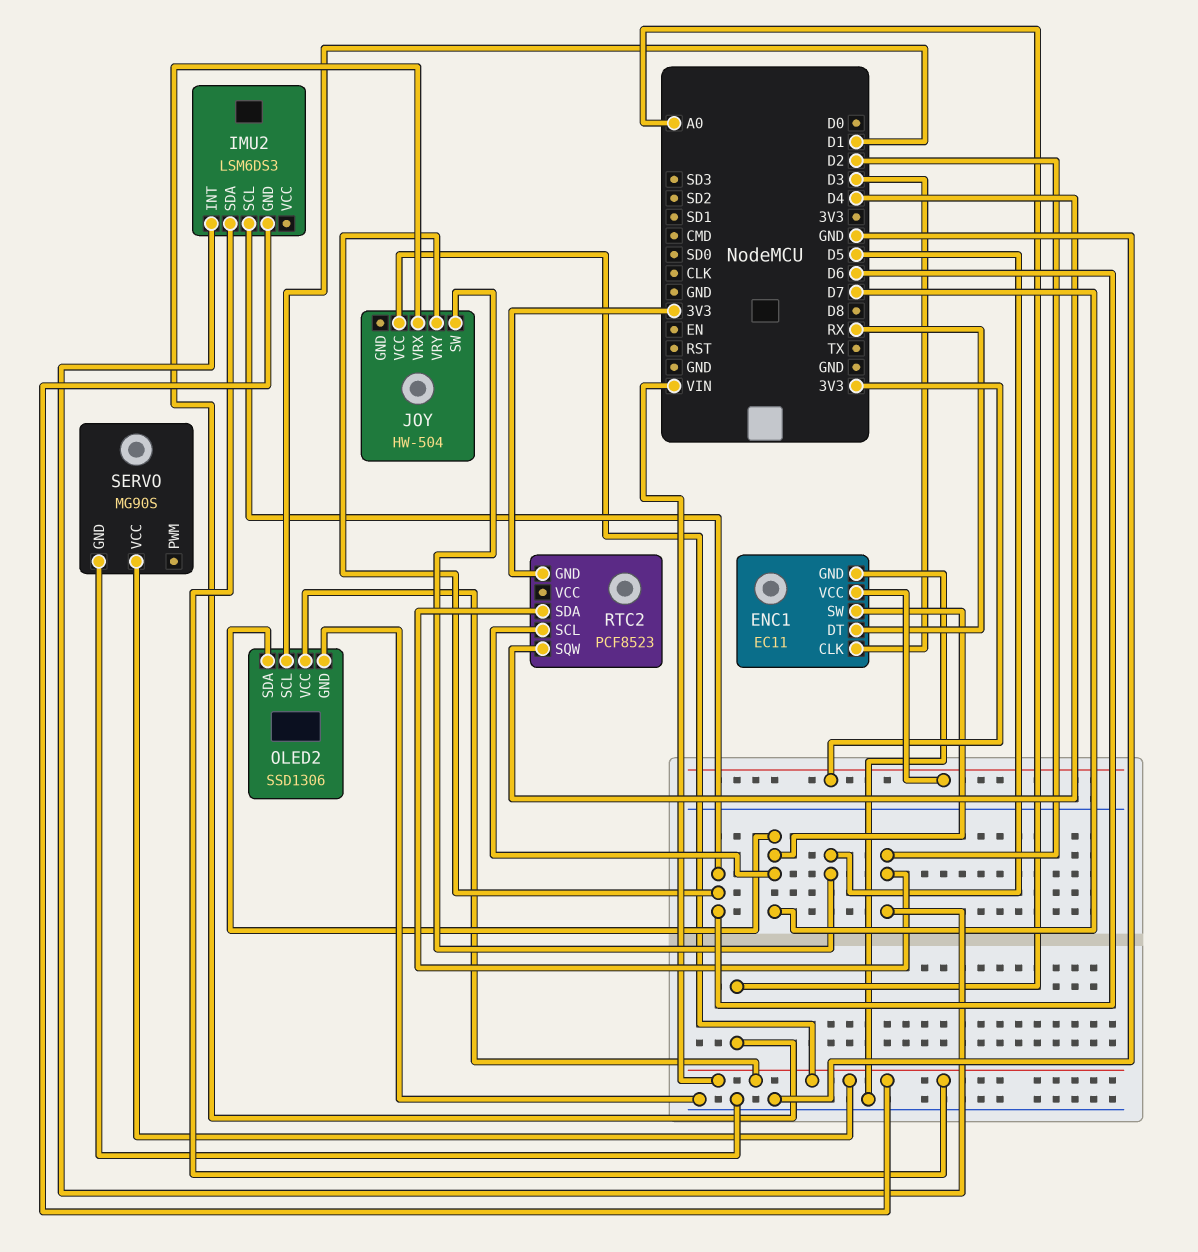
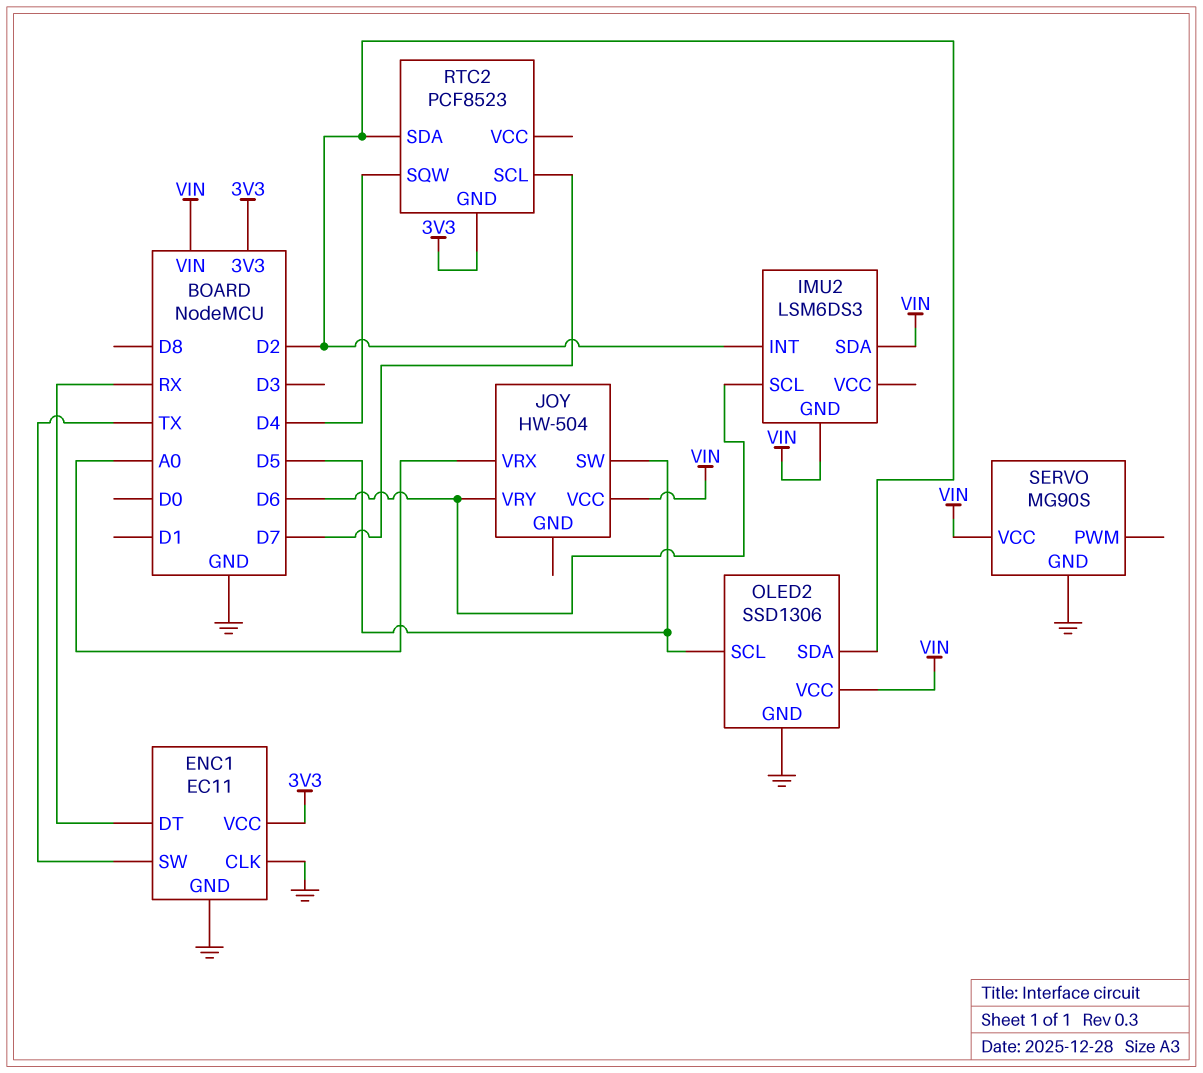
ENC1 pin CLK: D3 -> GND
ENC1 pin SW: D7 -> TX
OLED2 pin SCL: D1 -> D5
OLED2 pin SDA: D7 -> D2

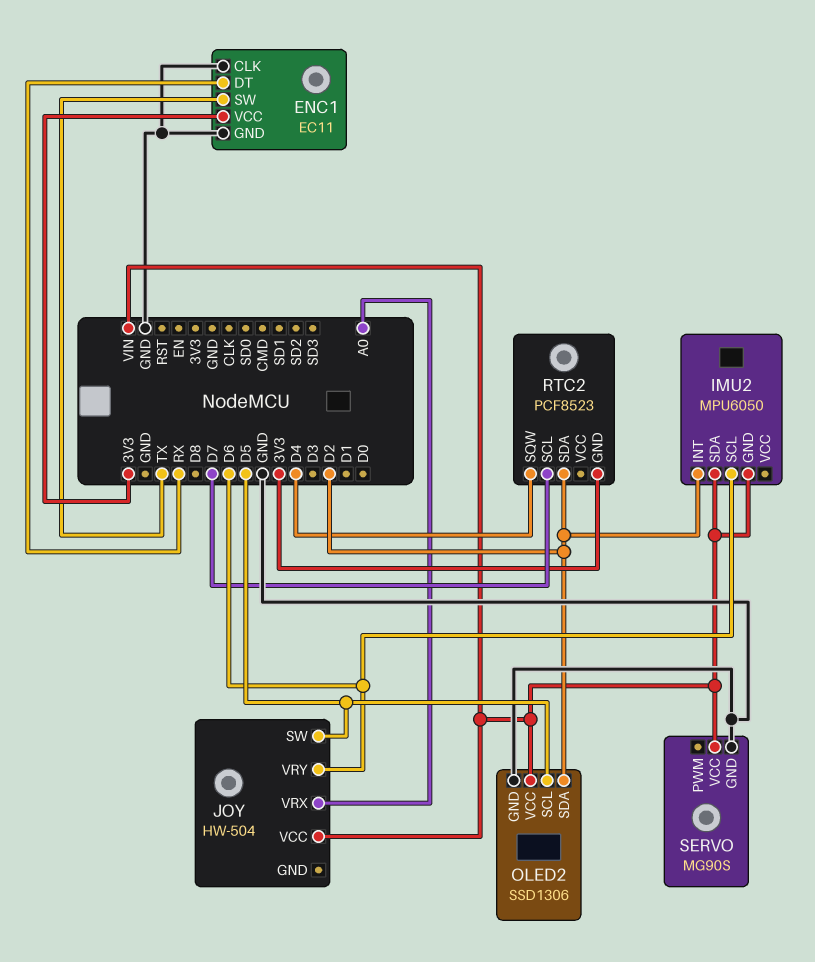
IMU2: LSM6DS3 -> MPU6050

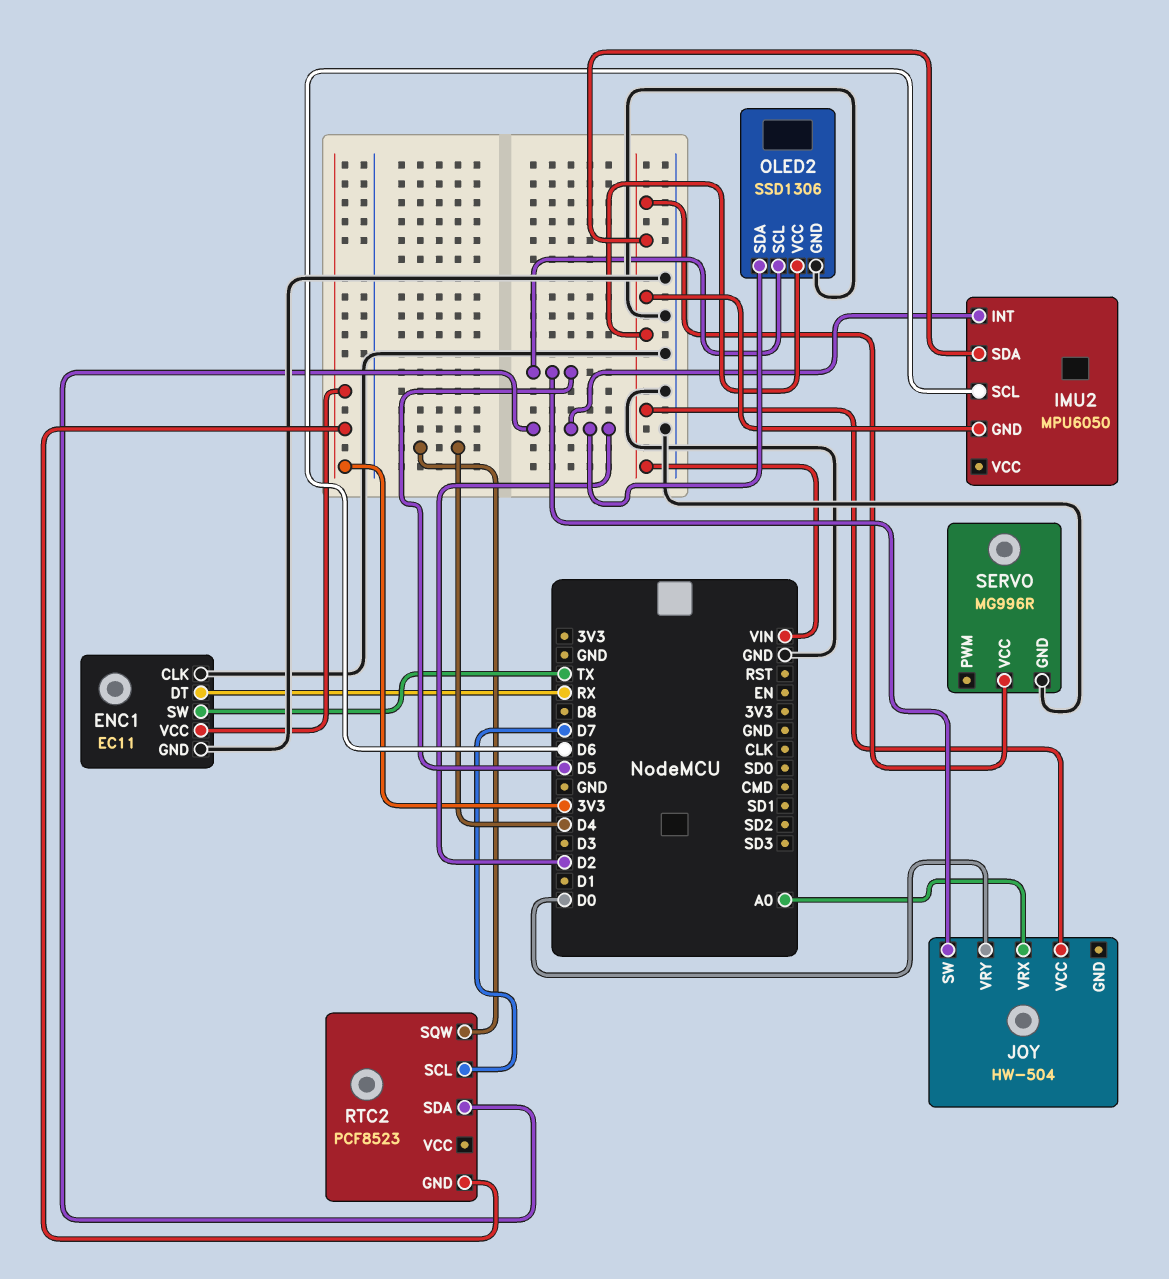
JOY pin VRY: D6 -> D0
SERVO: MG90S -> MG996R

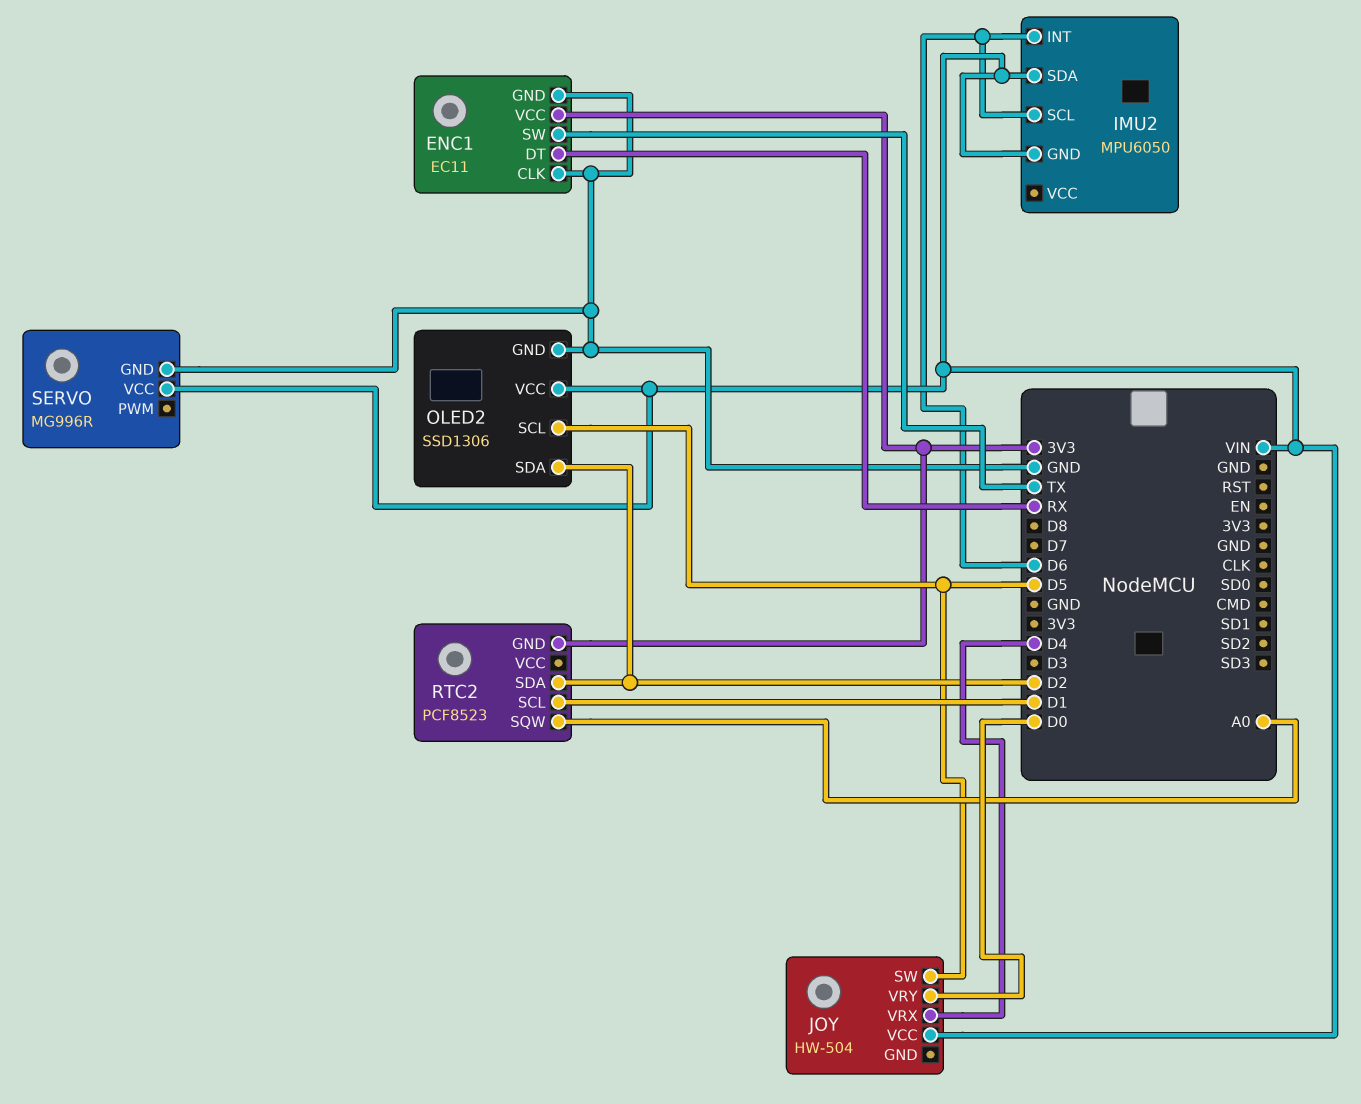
IMU2 pin INT: D2 -> D6
JOY pin VRX: A0 -> D4
RTC2 pin SCL: D7 -> D1
RTC2 pin SQW: D4 -> A0

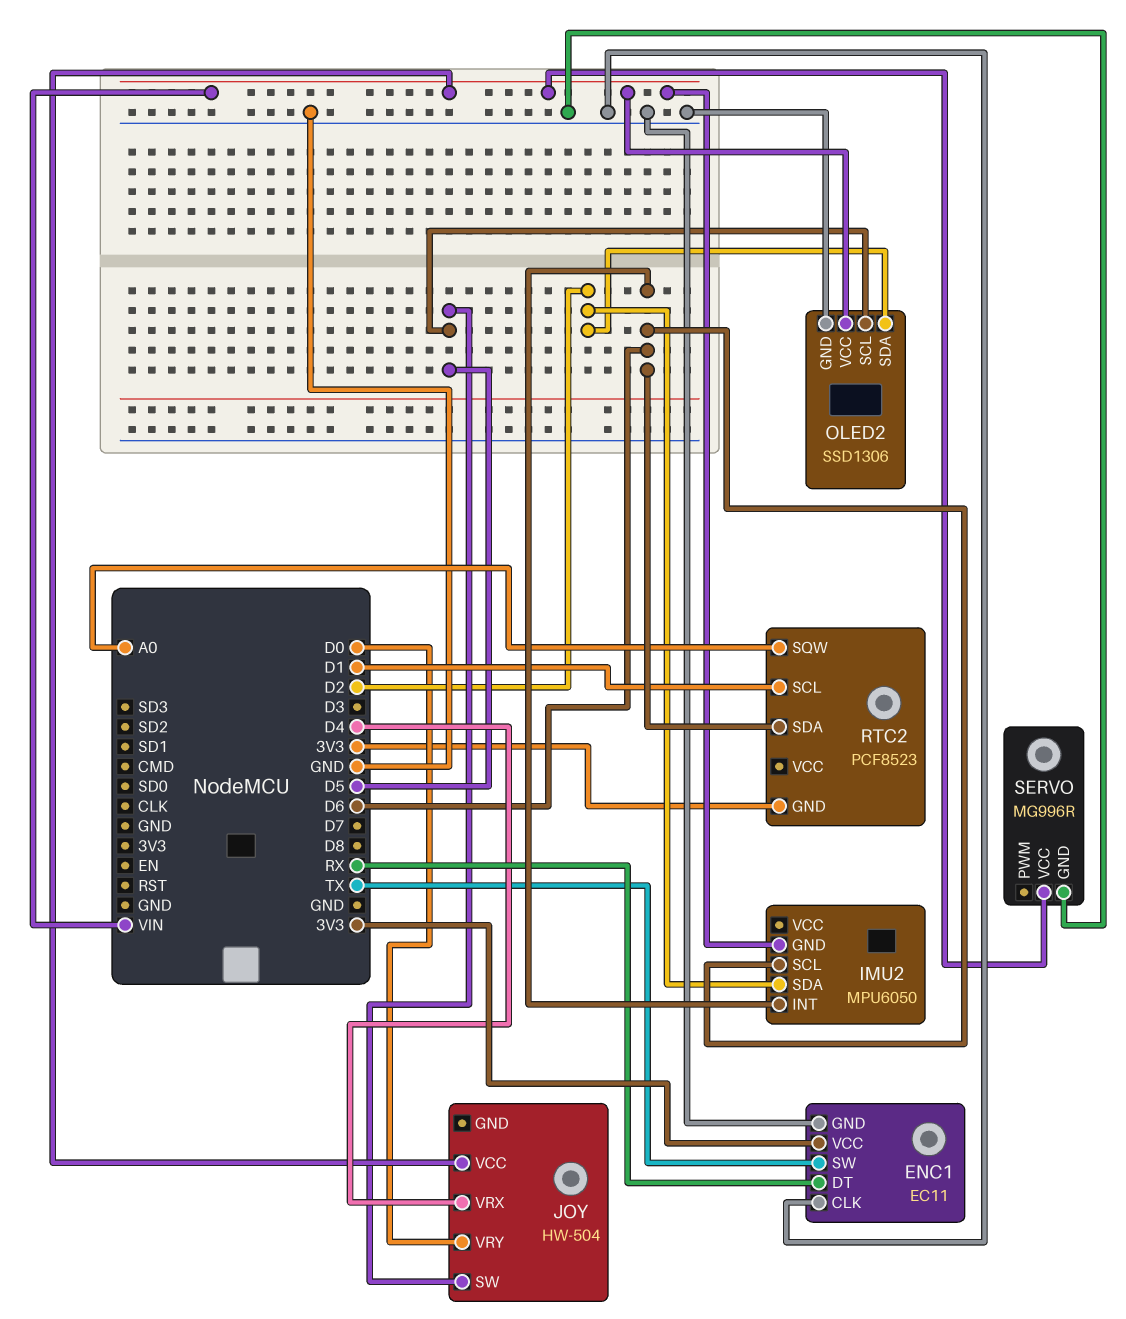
IMU2 pin SDA: VIN -> D2
RTC2 pin SDA: D2 -> D6

